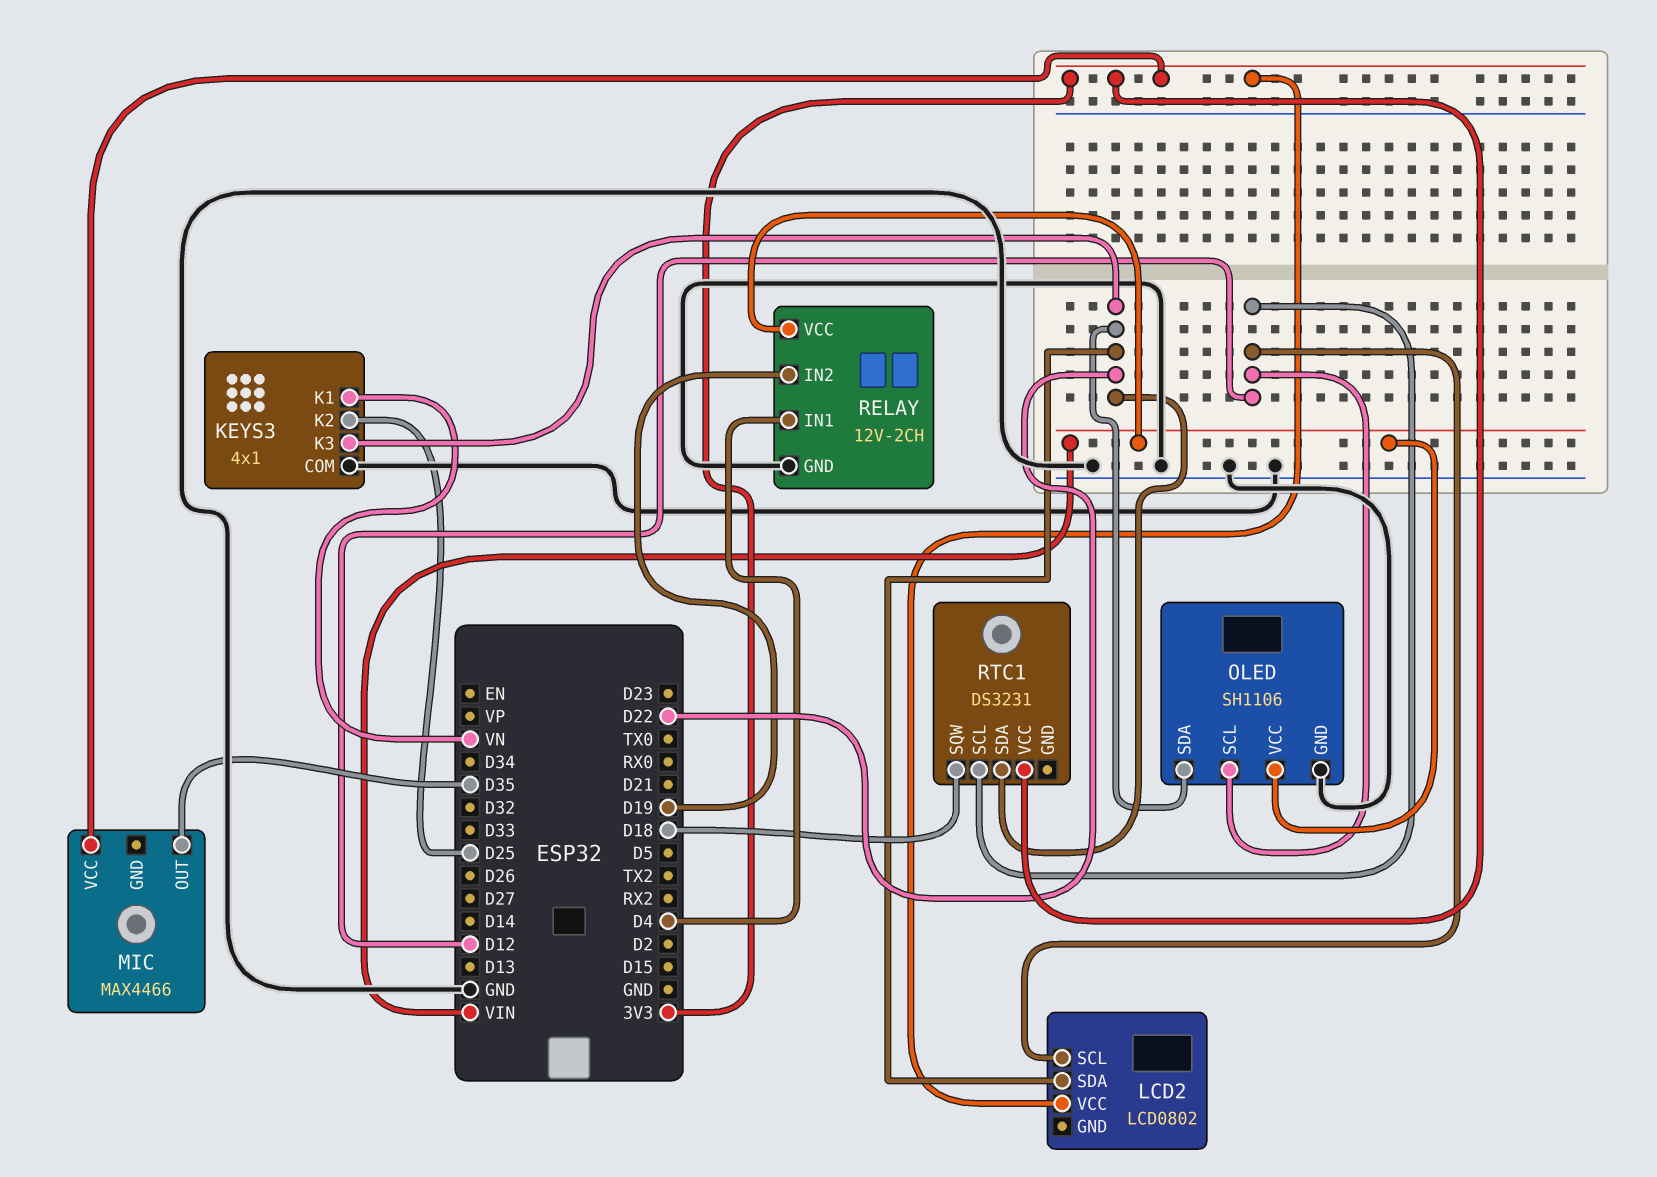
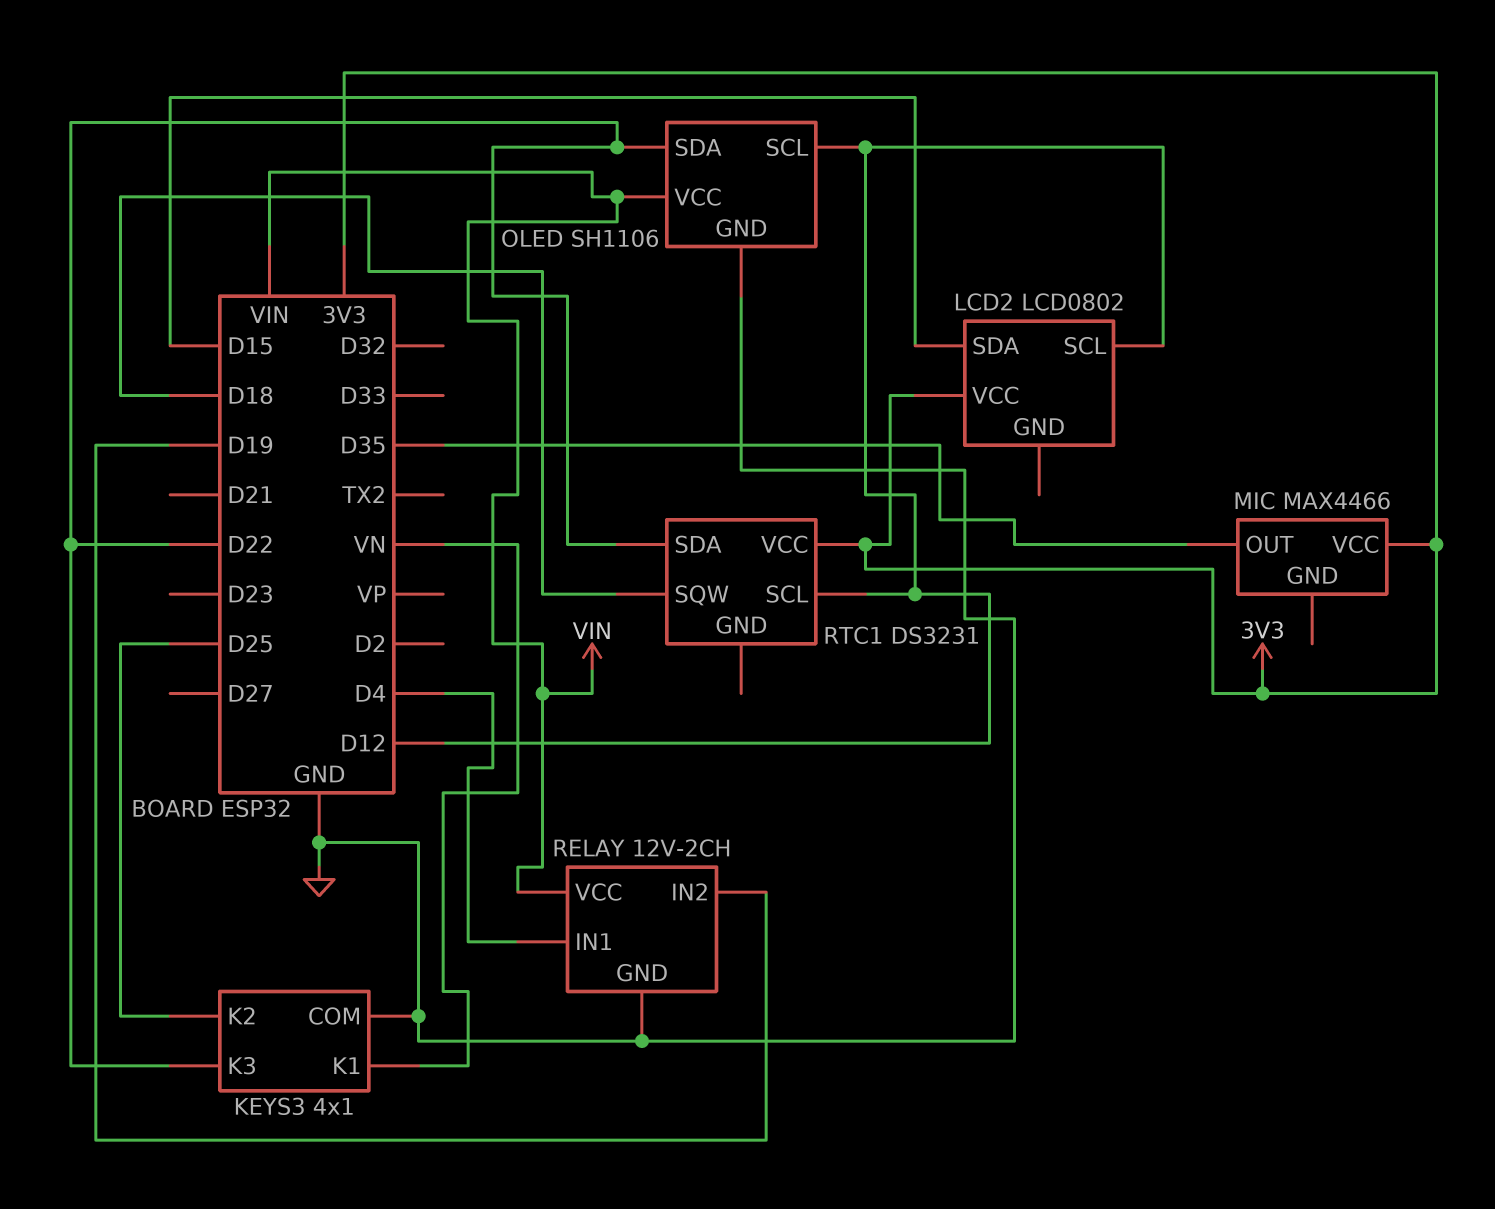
LCD2 pin SDA: D22 -> D15

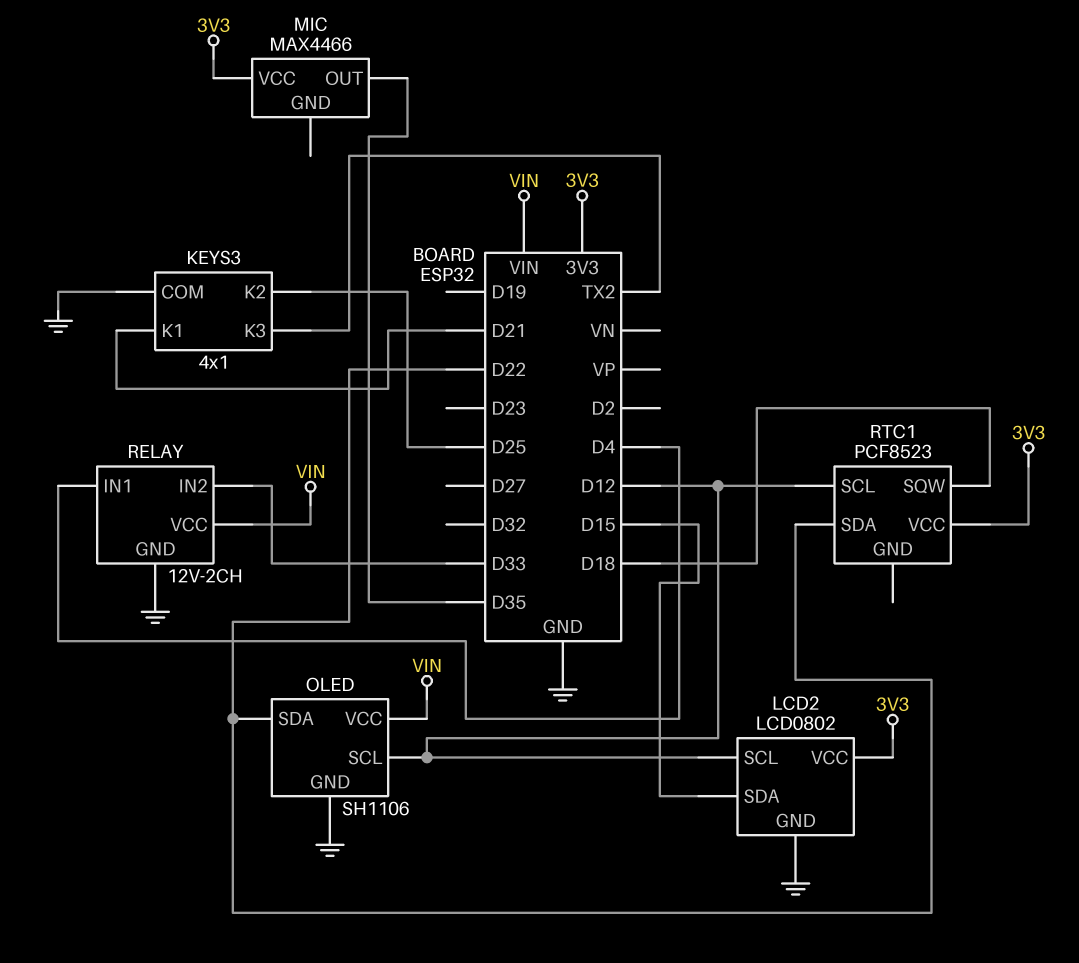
KEYS3 pin K1: VN -> D21
KEYS3 pin K3: D22 -> TX2
LCD2 pin GND: none -> GND
RELAY pin IN2: D19 -> D33
RTC1: DS3231 -> PCF8523

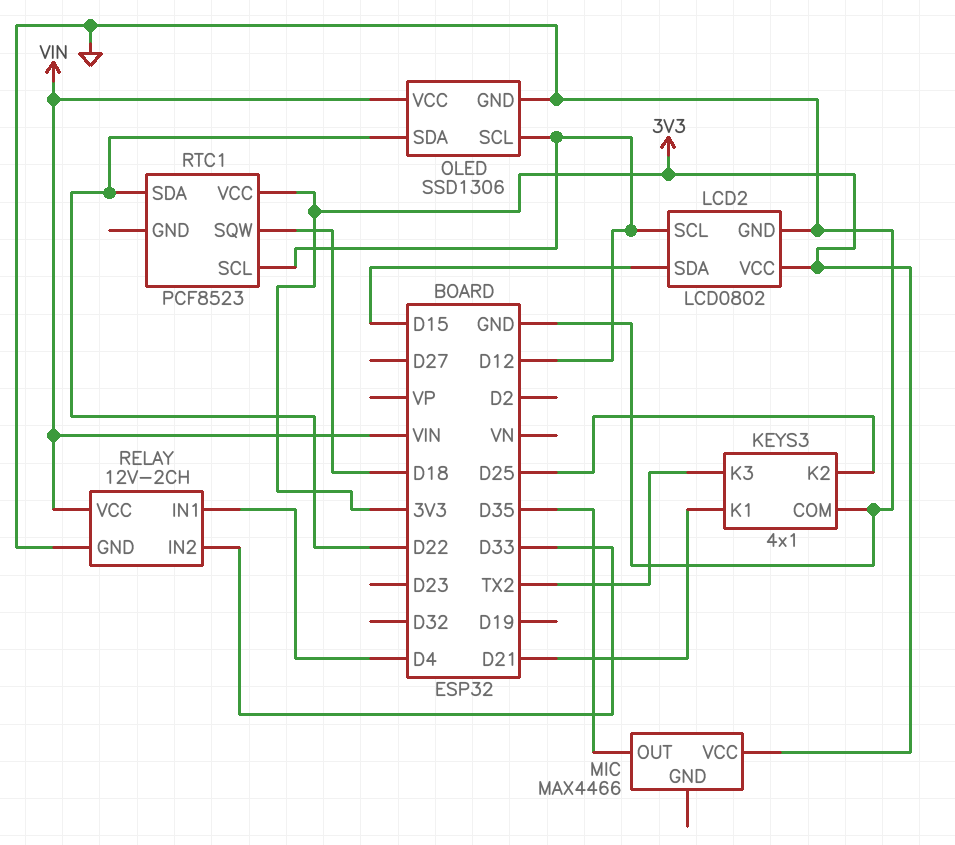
OLED: SH1106 -> SSD1306

